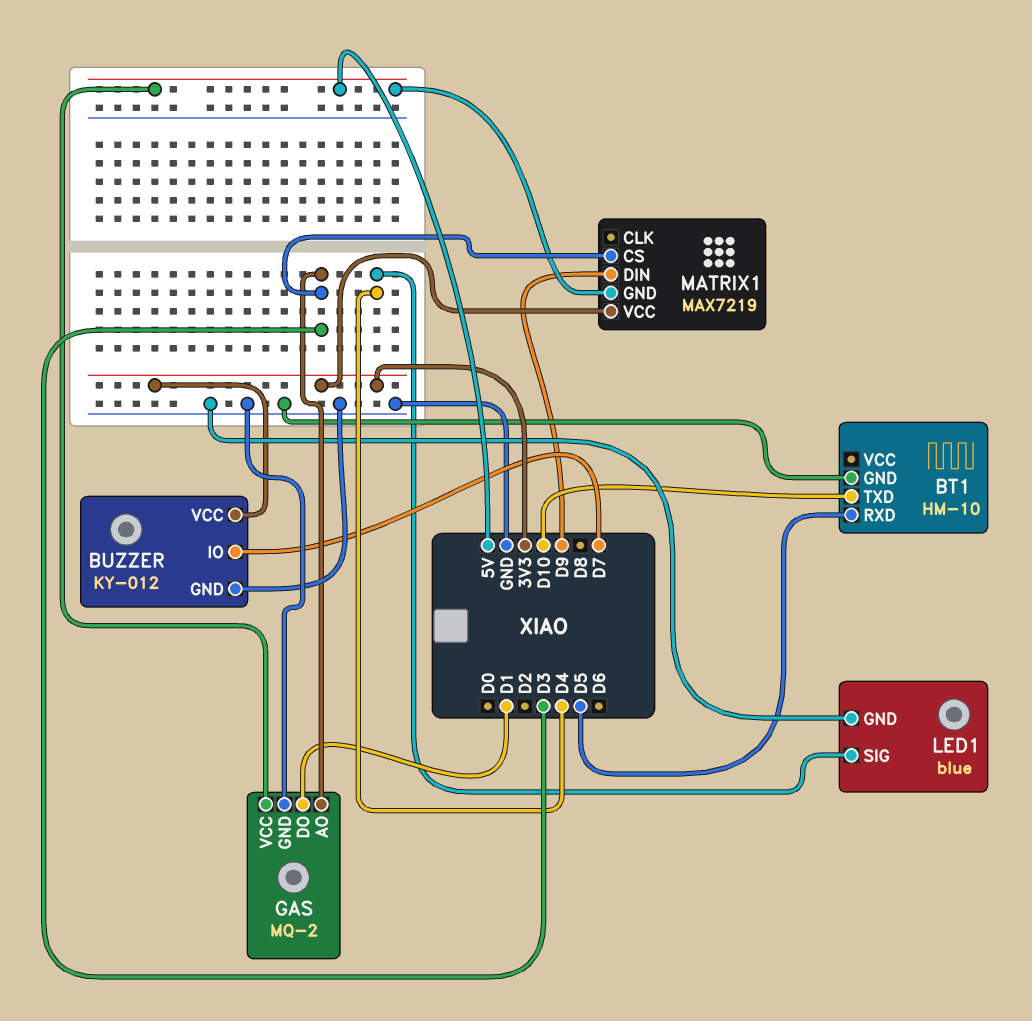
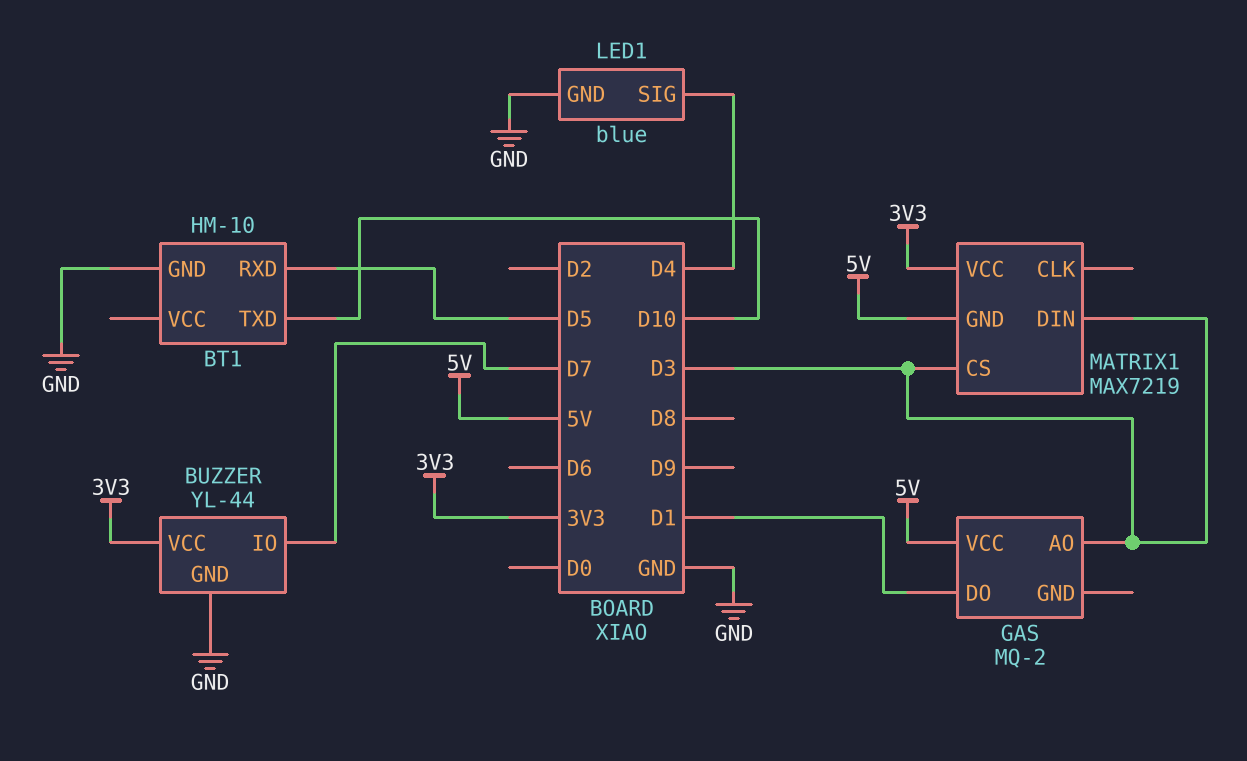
BUZZER: KY-012 -> YL-44
GAS pin GND: GND -> none
MATRIX1 pin DIN: D9 -> D3

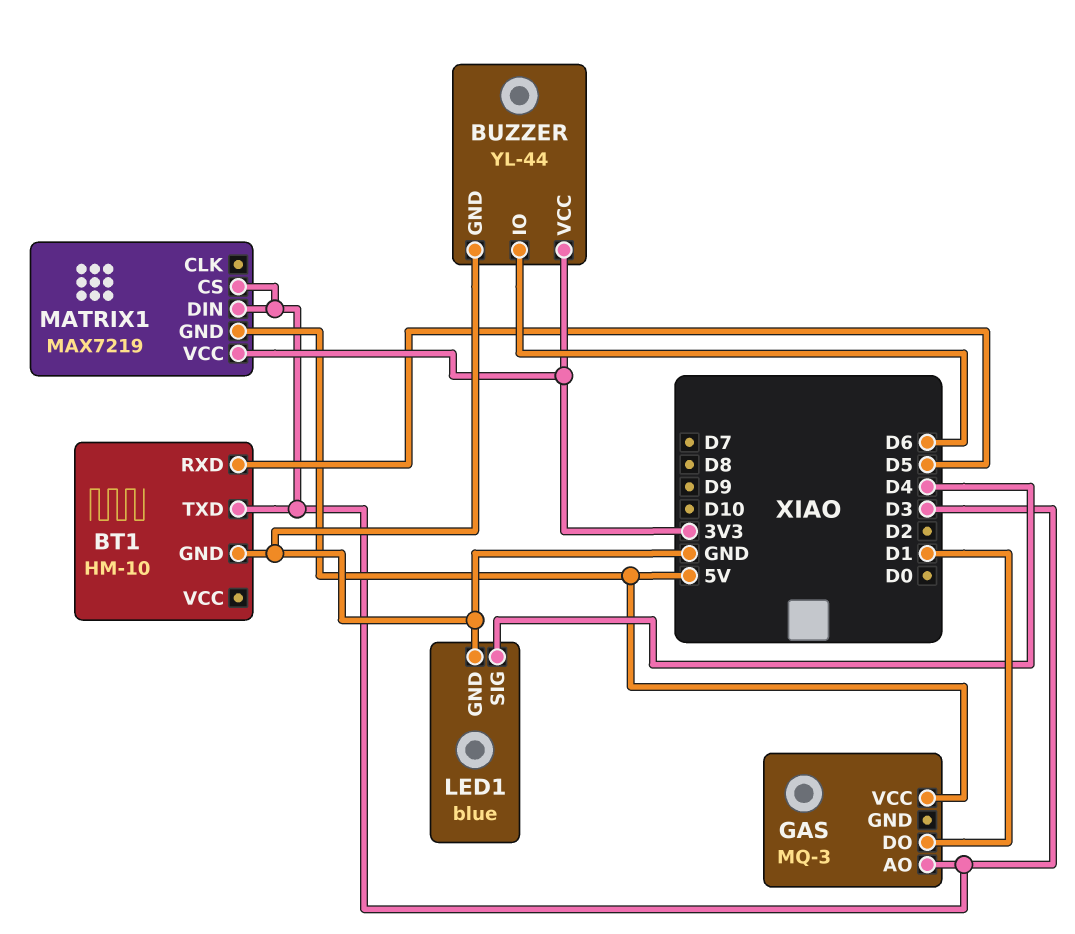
BT1 pin TXD: D10 -> D3
BUZZER pin IO: D7 -> D6
GAS: MQ-2 -> MQ-3

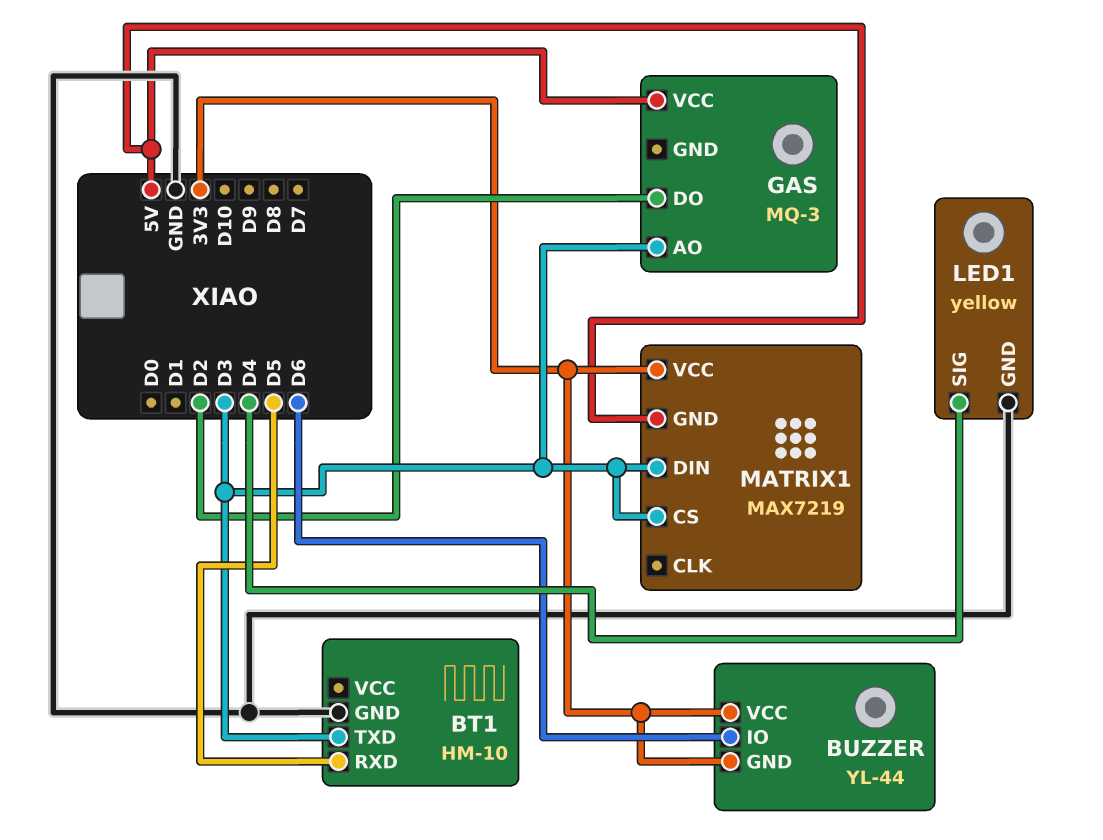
BUZZER pin GND: GND -> 3V3
GAS pin DO: D1 -> D2
LED1: blue -> yellow

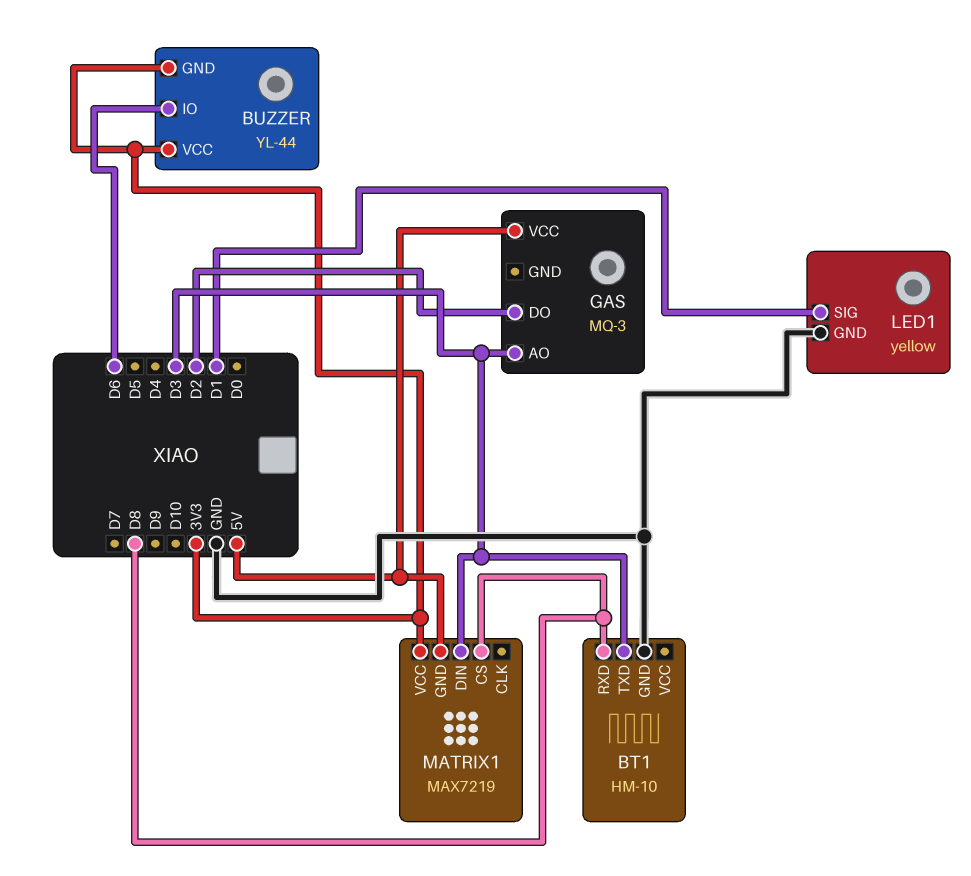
BT1 pin RXD: D5 -> D8
LED1 pin SIG: D4 -> D1
MATRIX1 pin CS: D3 -> D8

